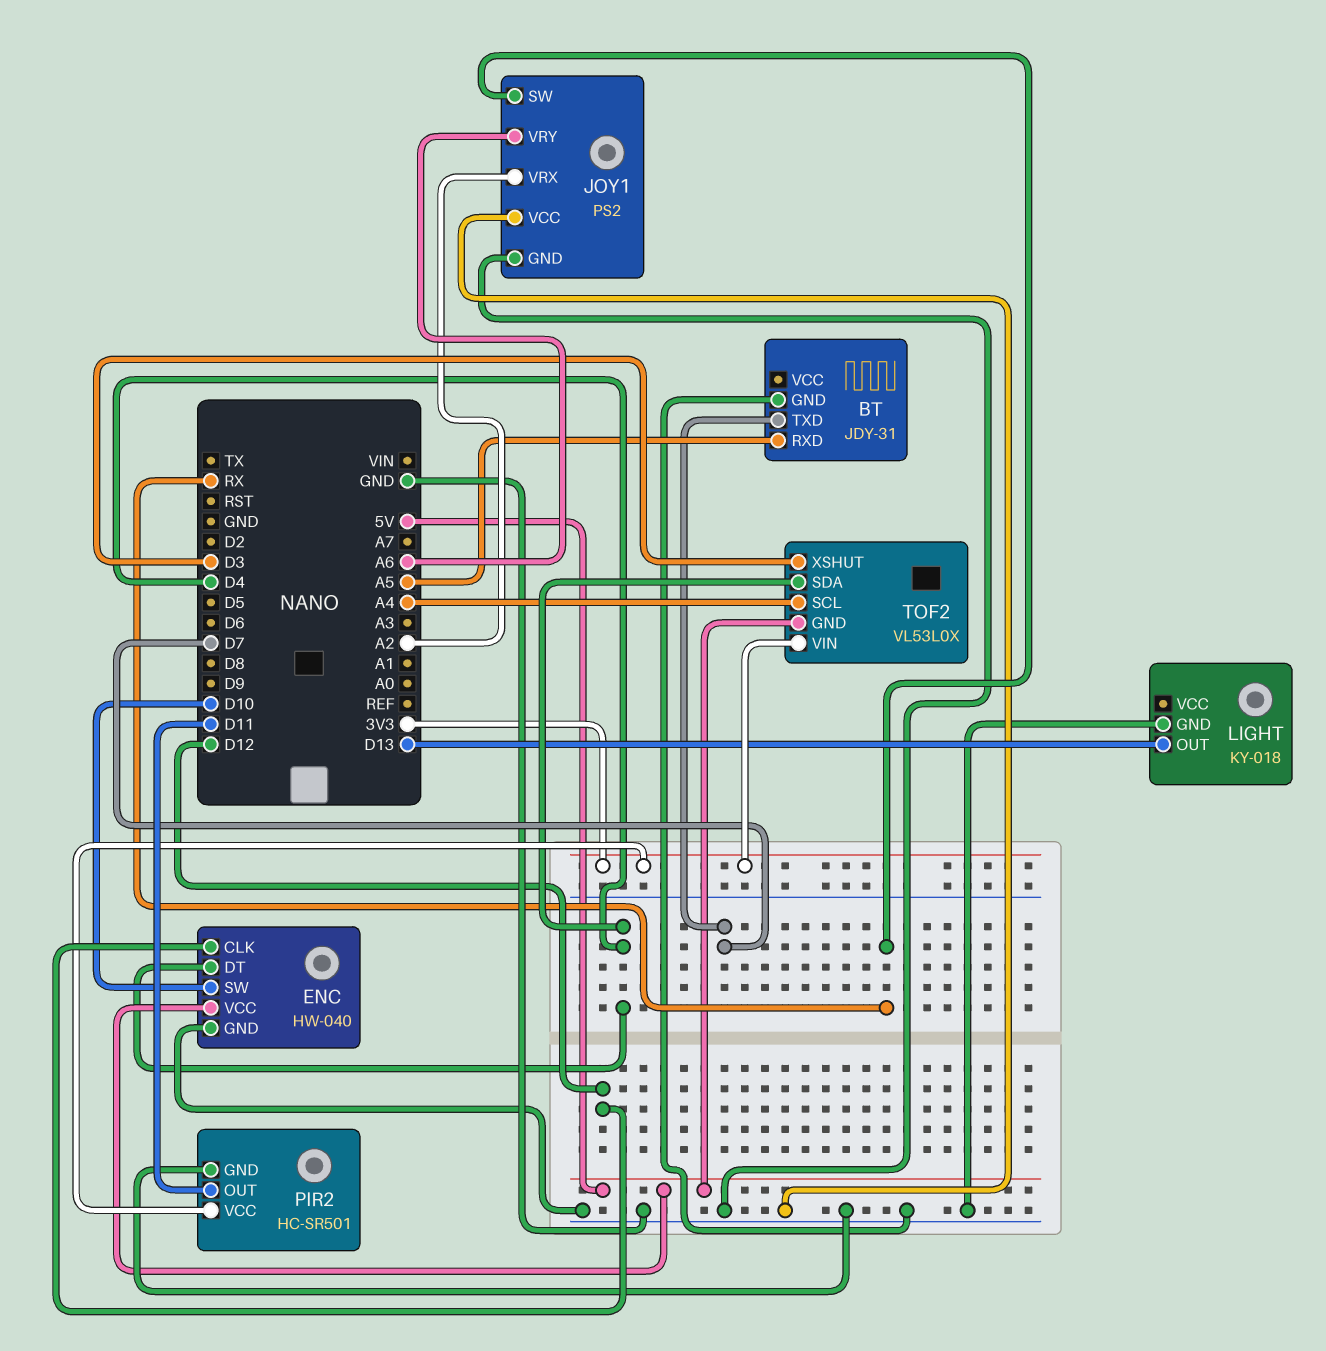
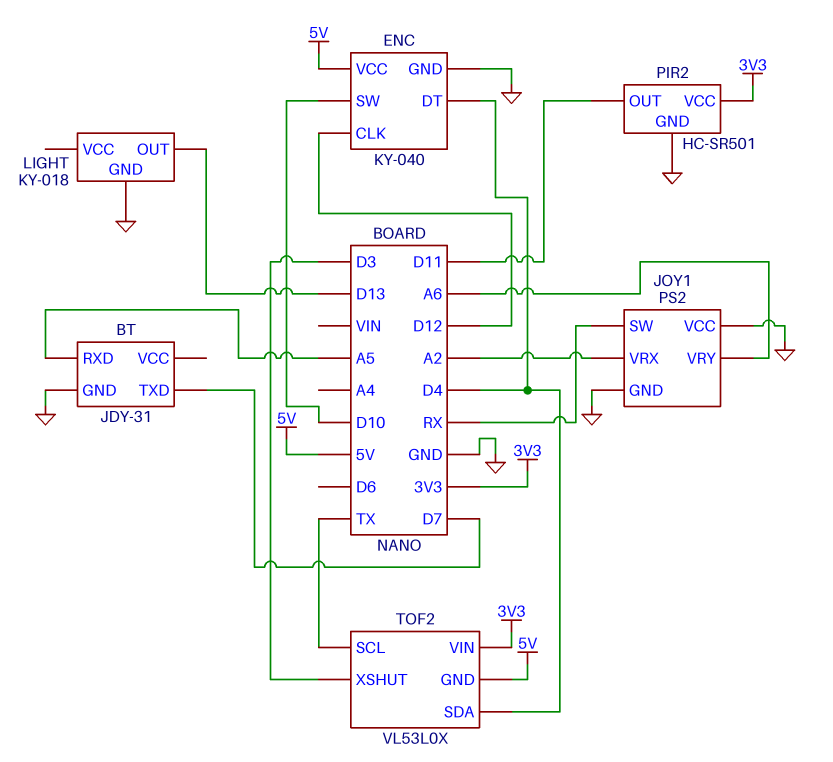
ENC: HW-040 -> KY-040
TOF2 pin SCL: A4 -> TX

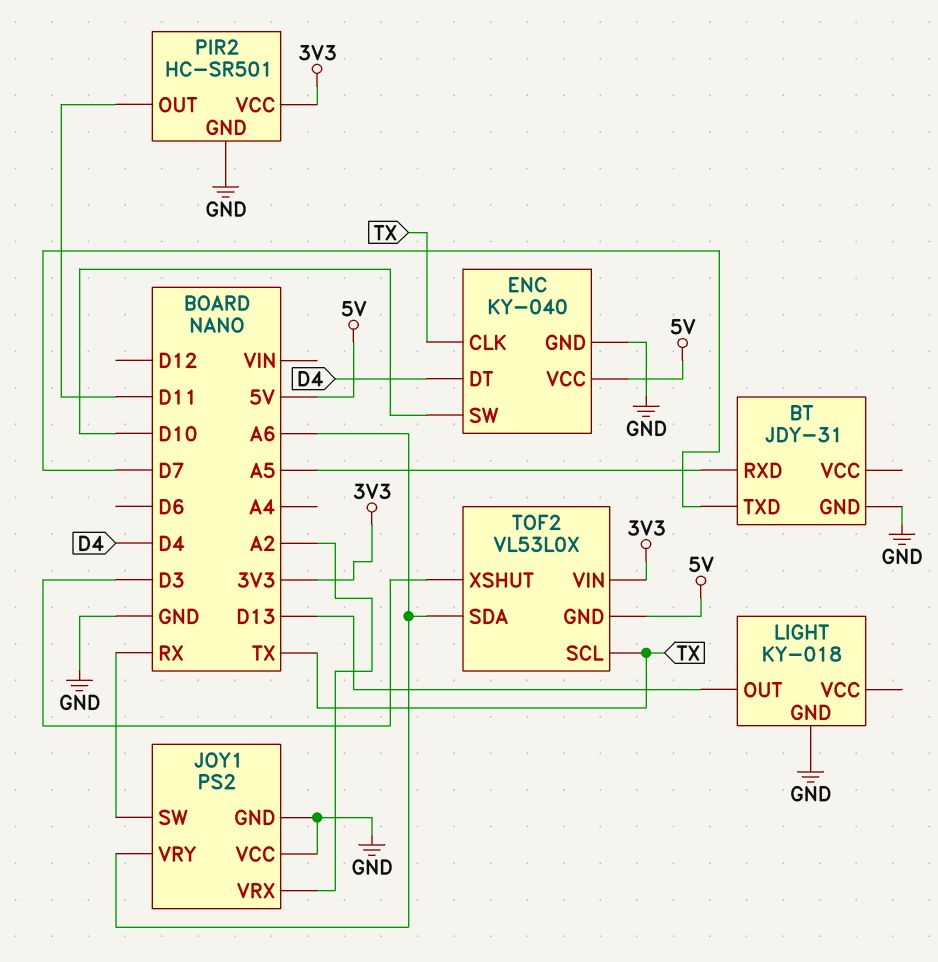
ENC pin CLK: D12 -> TX
TOF2 pin SDA: D4 -> A6

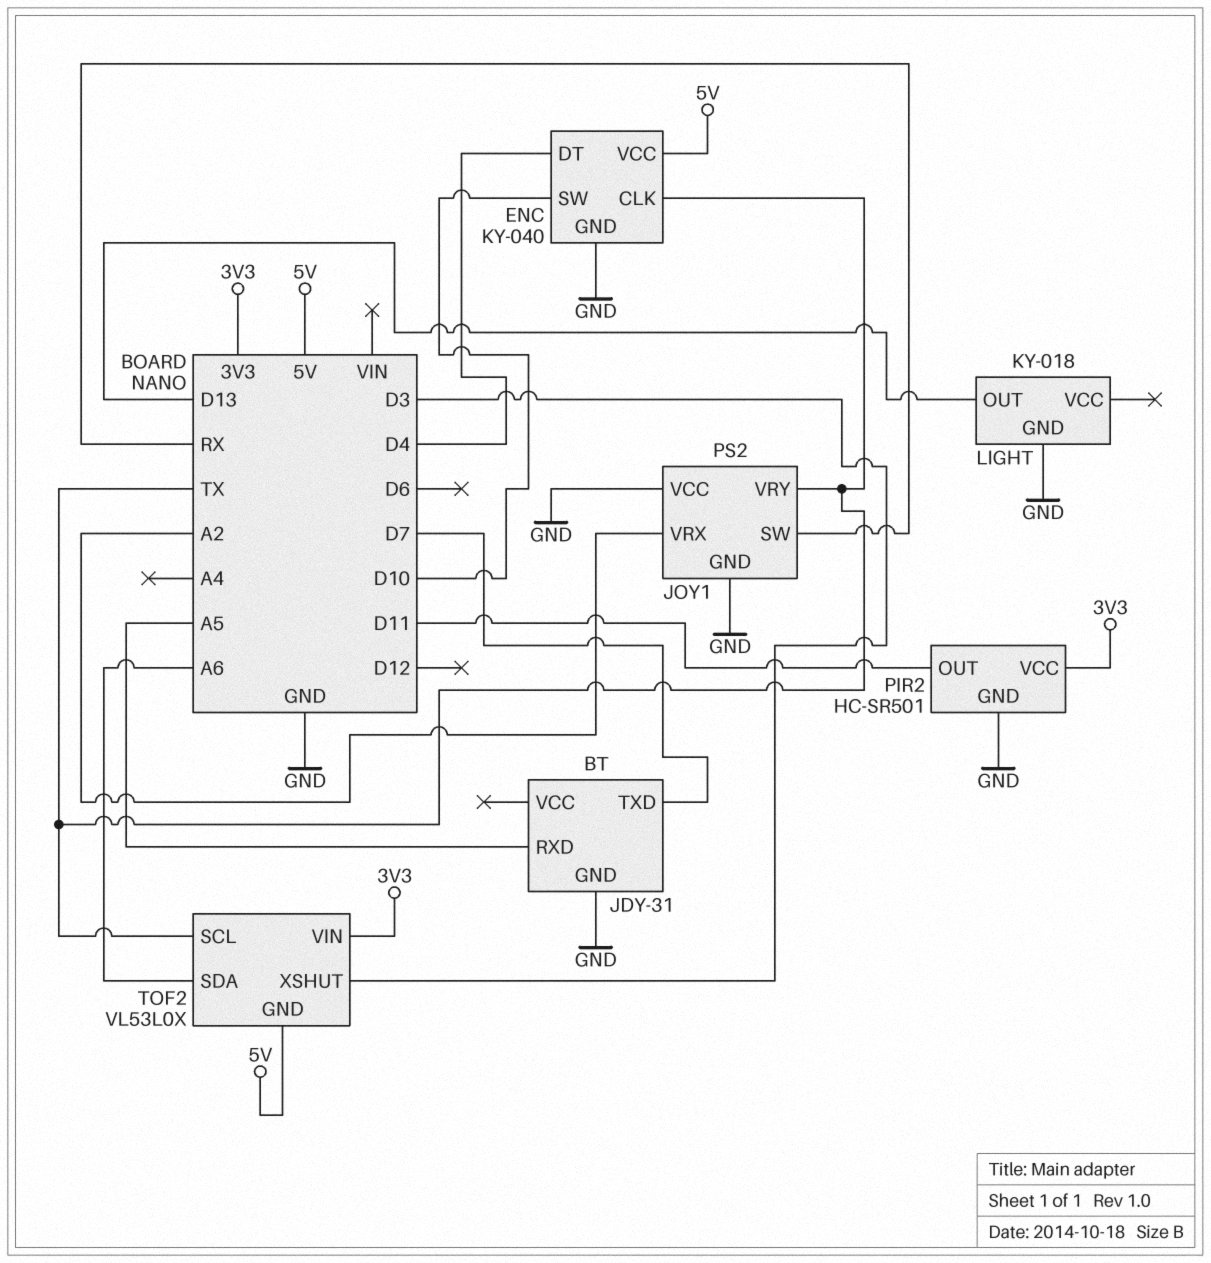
JOY1 pin VRY: A6 -> TX

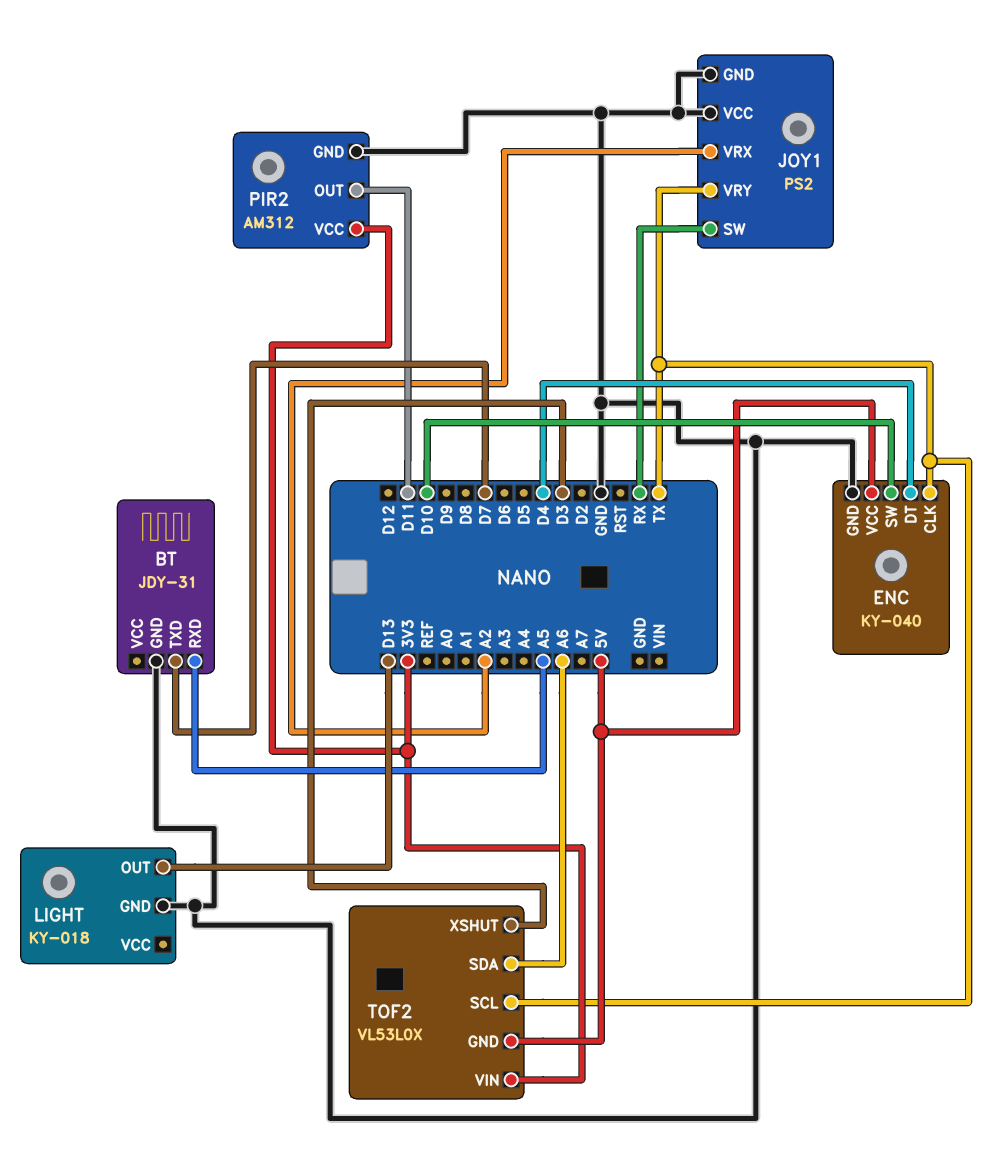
PIR2: HC-SR501 -> AM312

